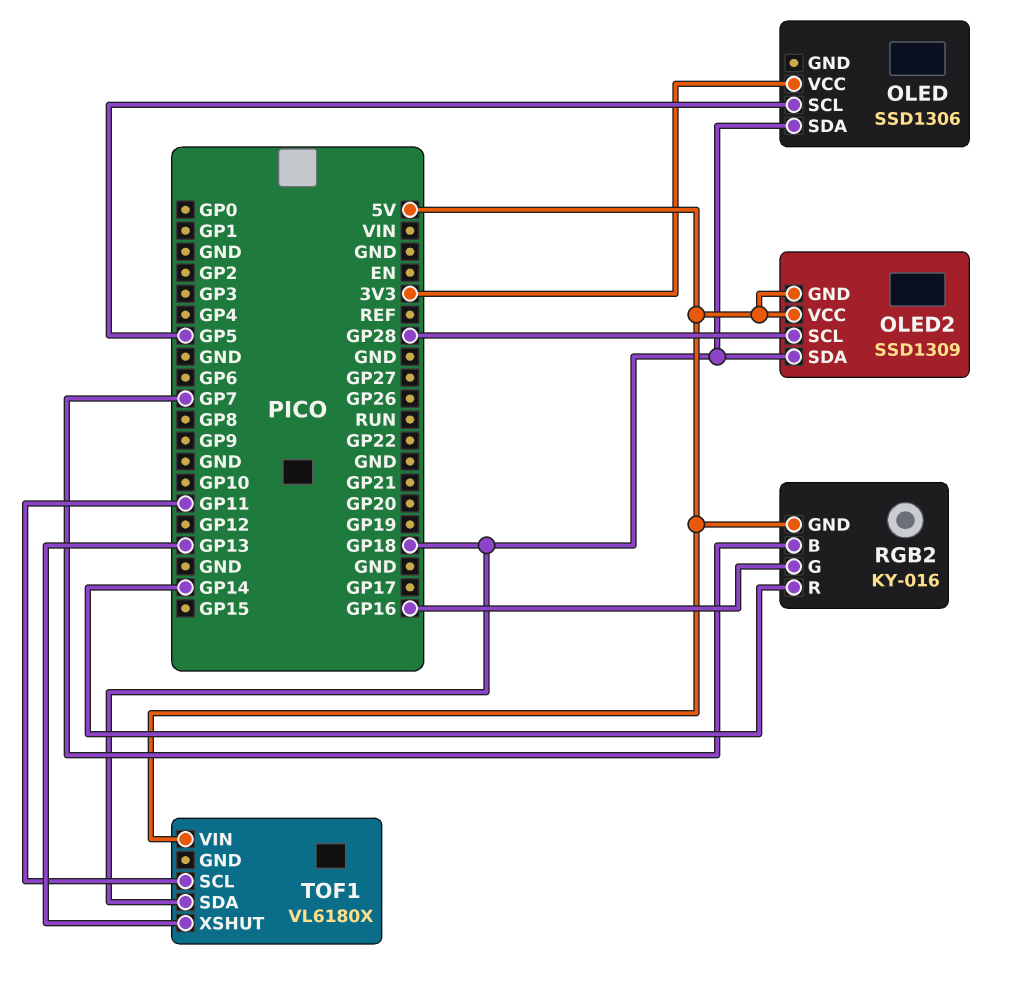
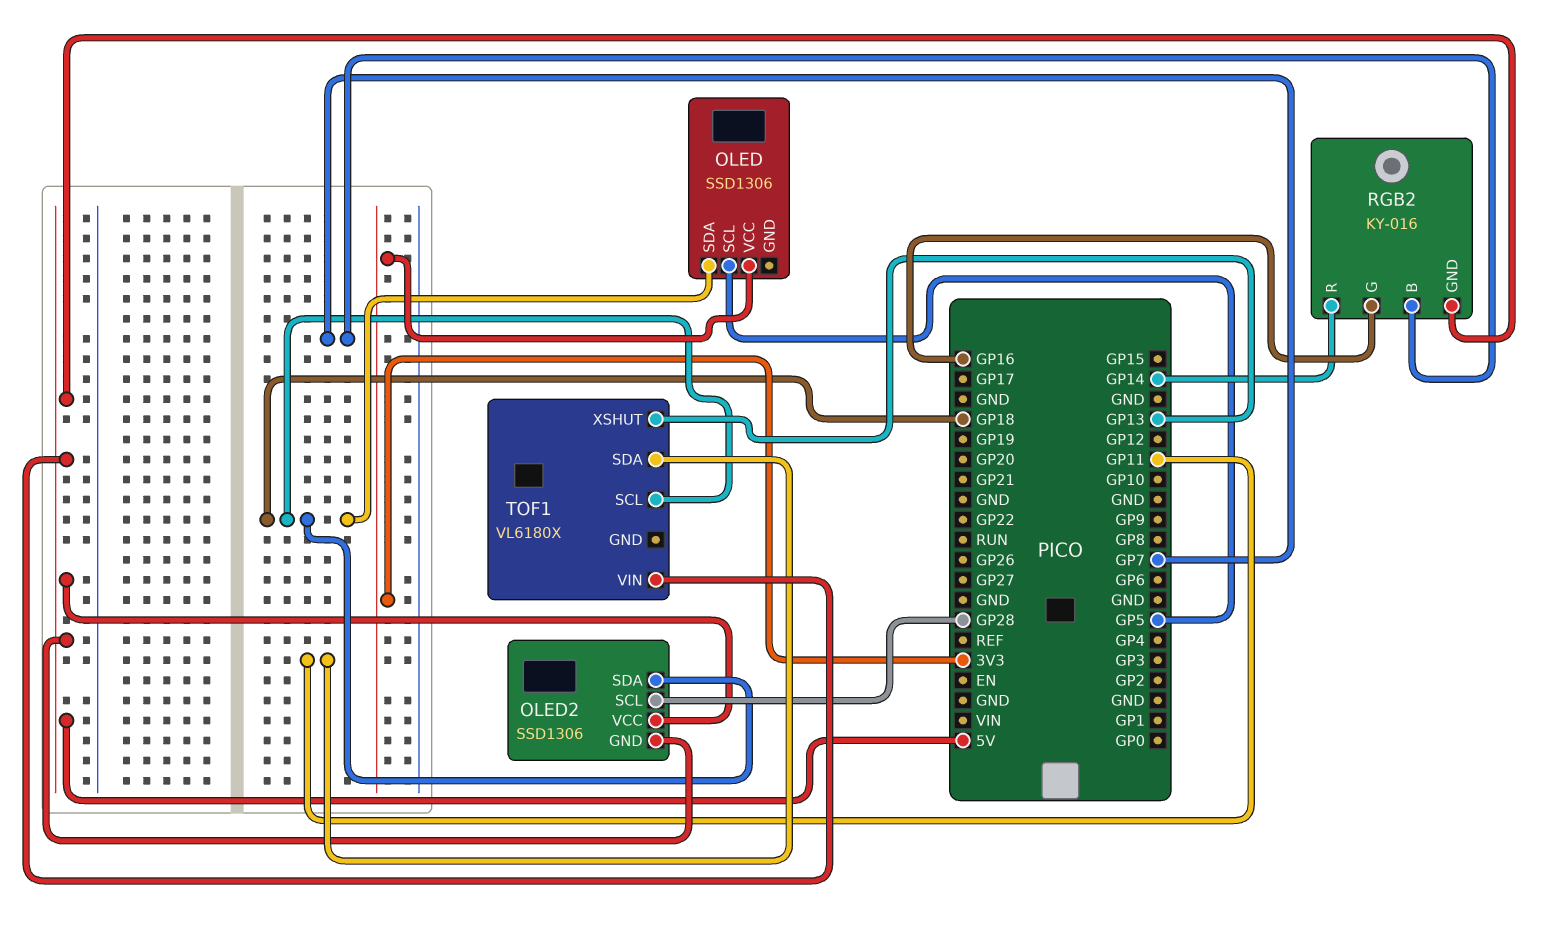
OLED2: SSD1309 -> SSD1306
TOF1 pin SCL: GP11 -> GP18
TOF1 pin SDA: GP18 -> GP11

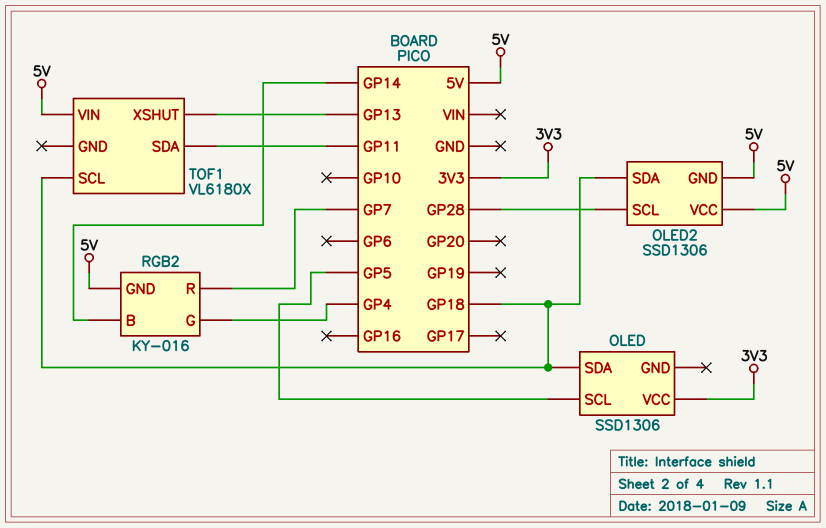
RGB2 pin B: GP7 -> GP14
RGB2 pin G: GP16 -> GP4
RGB2 pin R: GP14 -> GP7

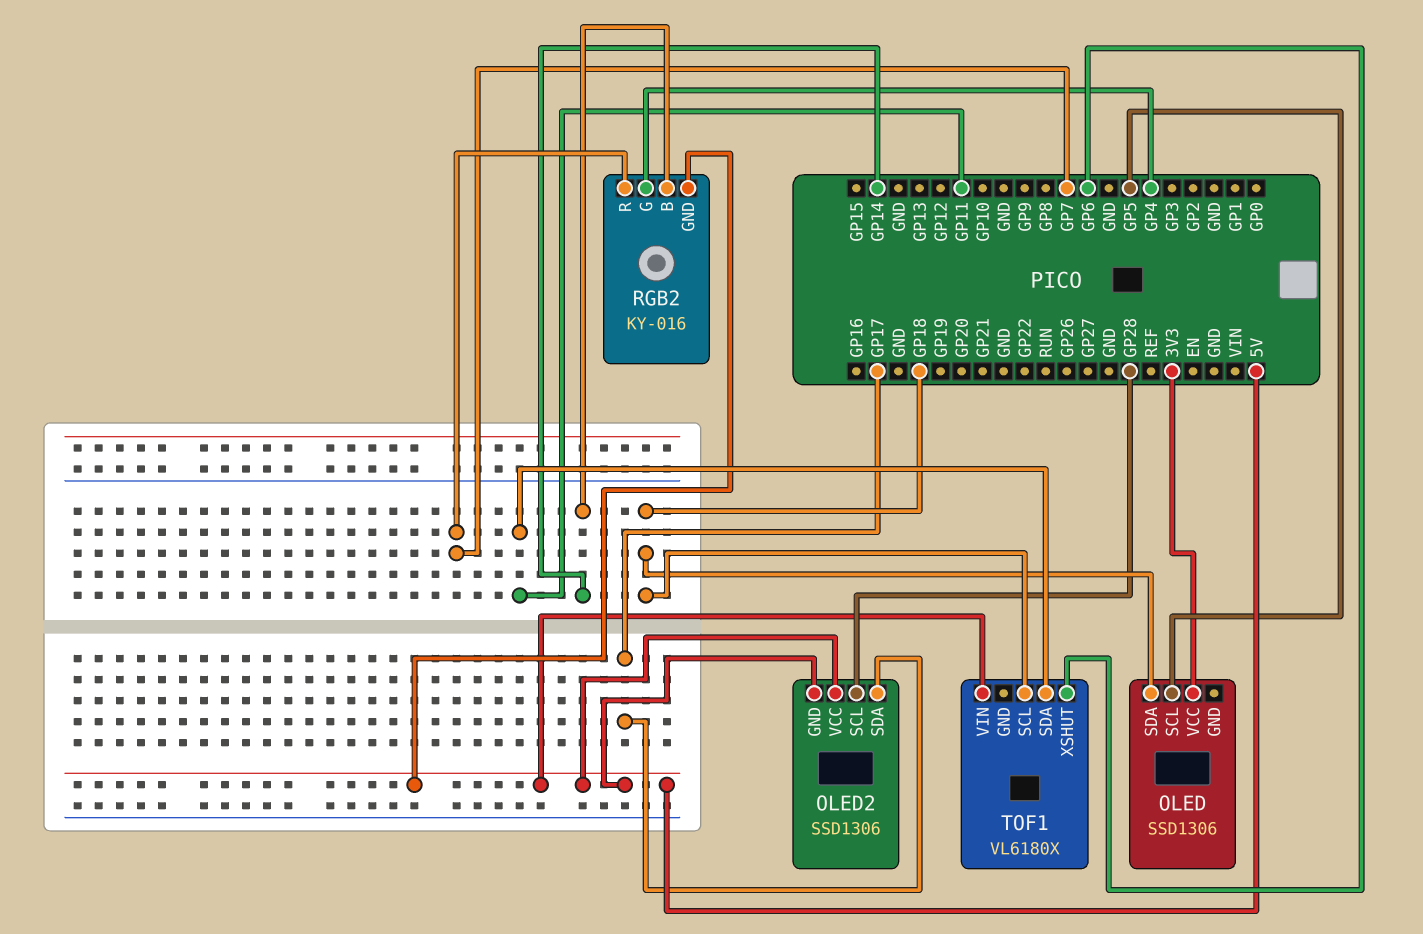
OLED2 pin SDA: GP18 -> GP17
TOF1 pin XSHUT: GP13 -> GP6

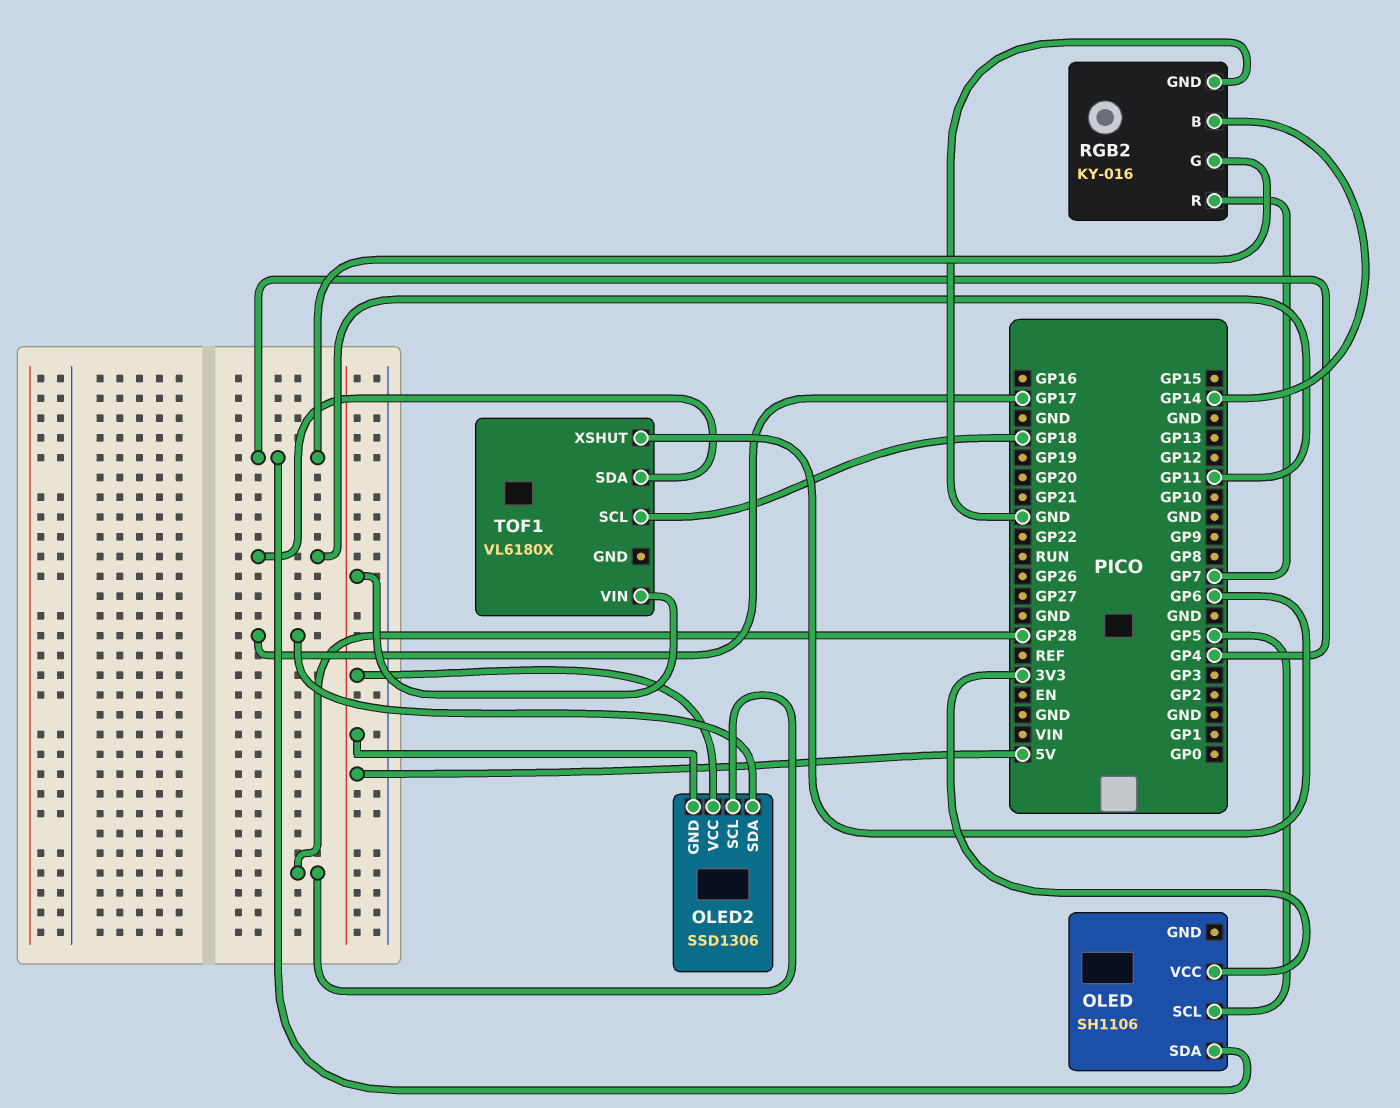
OLED: SSD1306 -> SH1106
OLED pin SDA: GP18 -> GP4
RGB2 pin GND: 5V -> GND

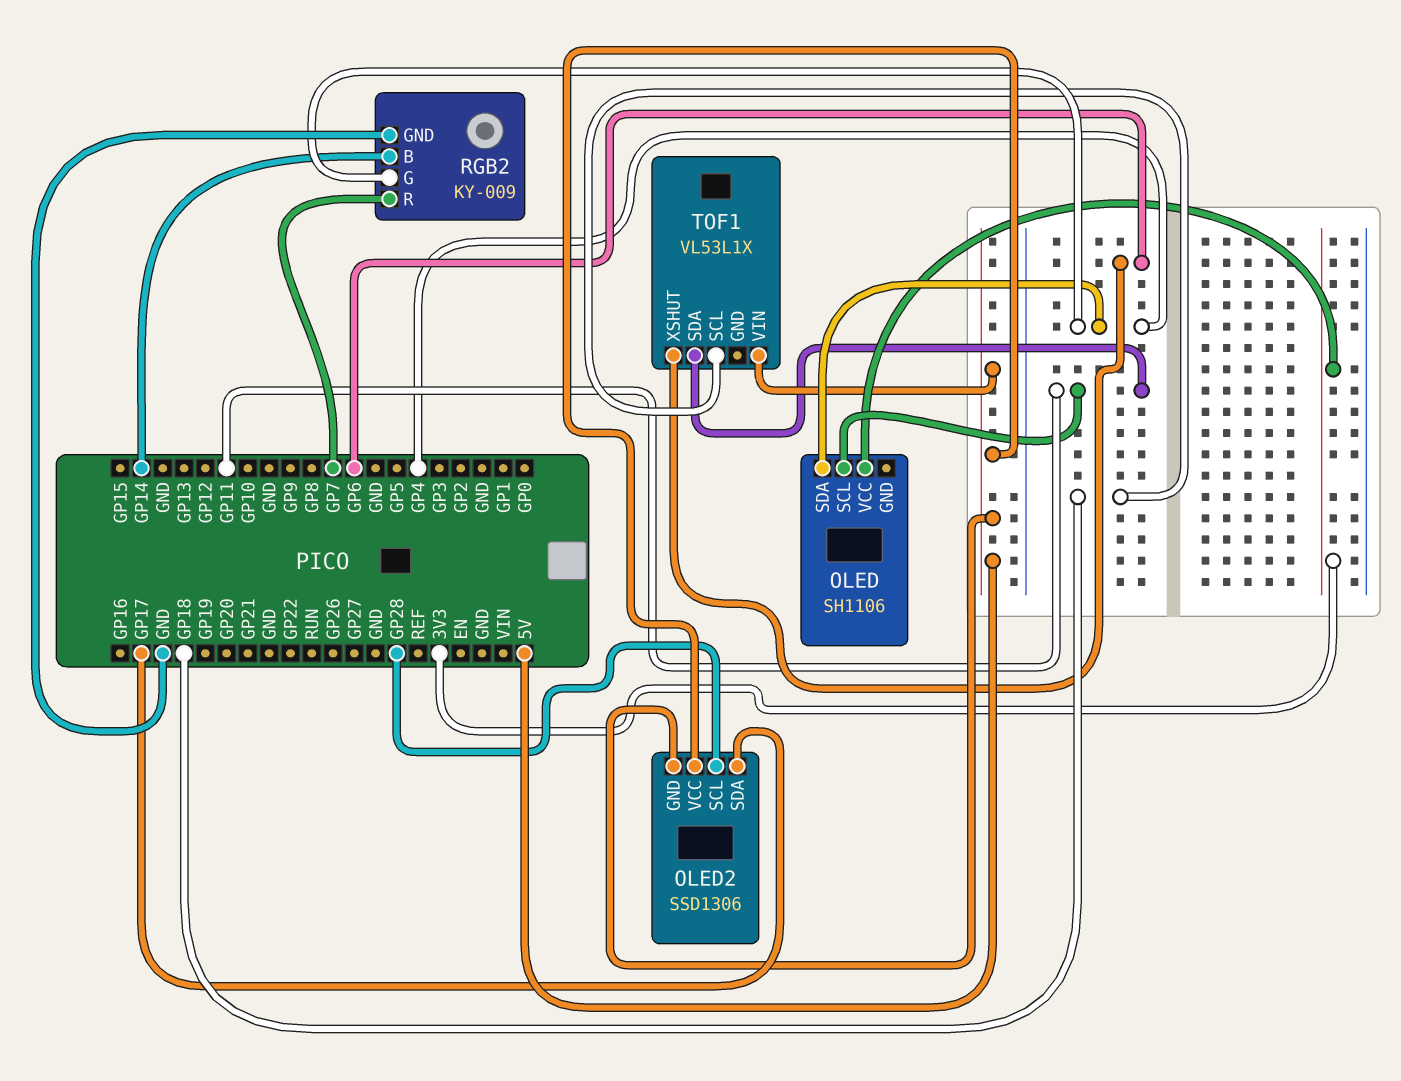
OLED pin SCL: GP5 -> GP11
RGB2: KY-016 -> KY-009
TOF1: VL6180X -> VL53L1X

